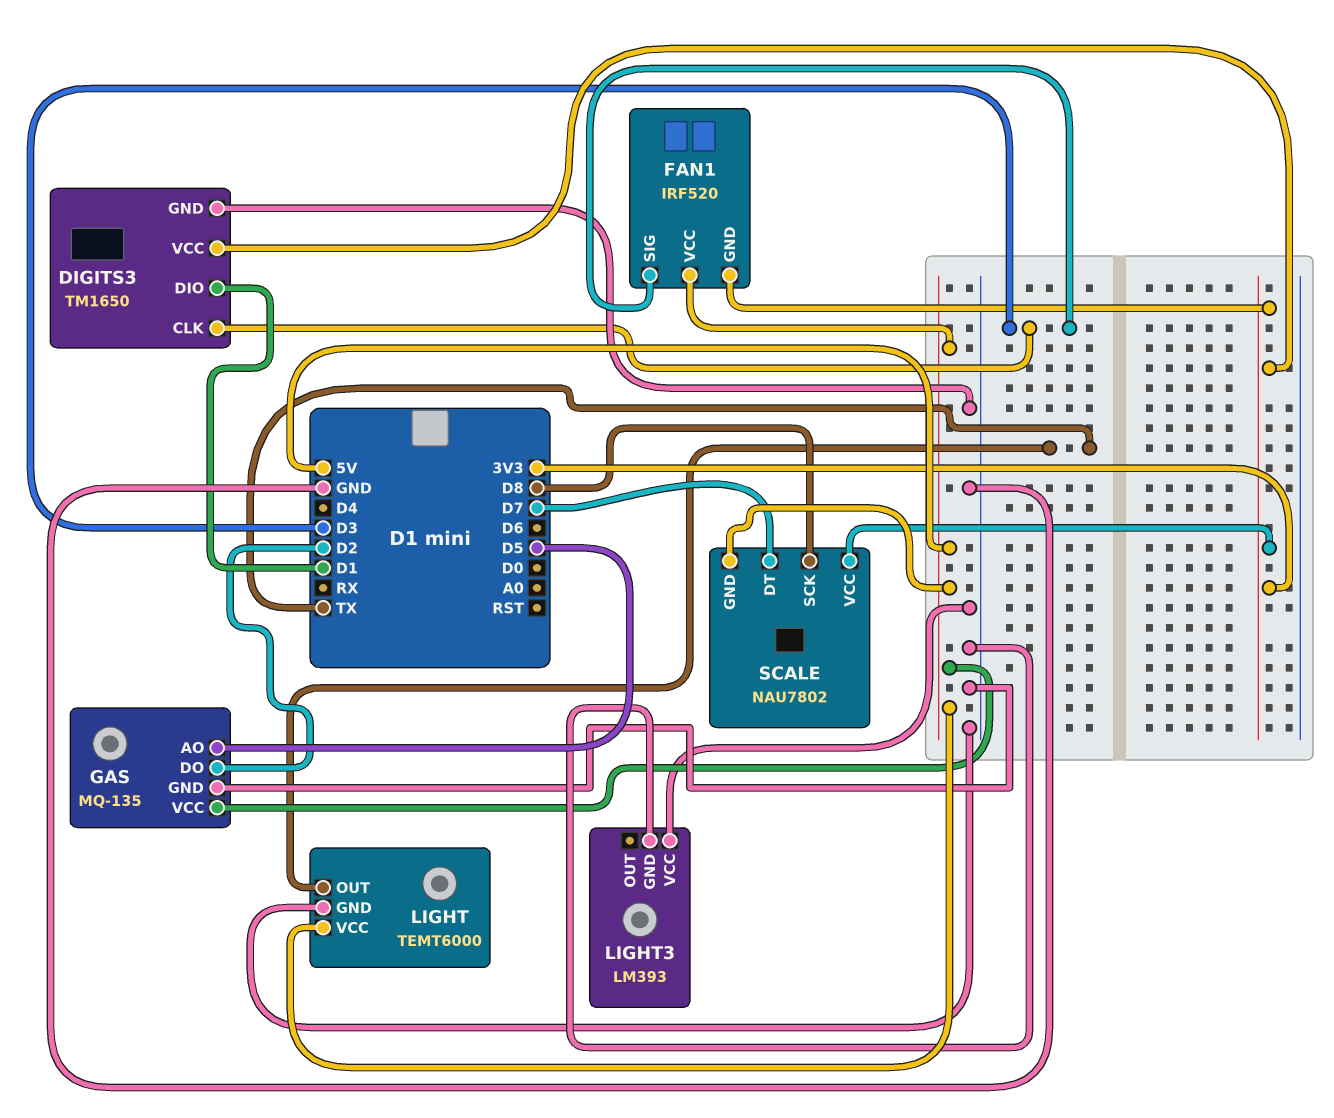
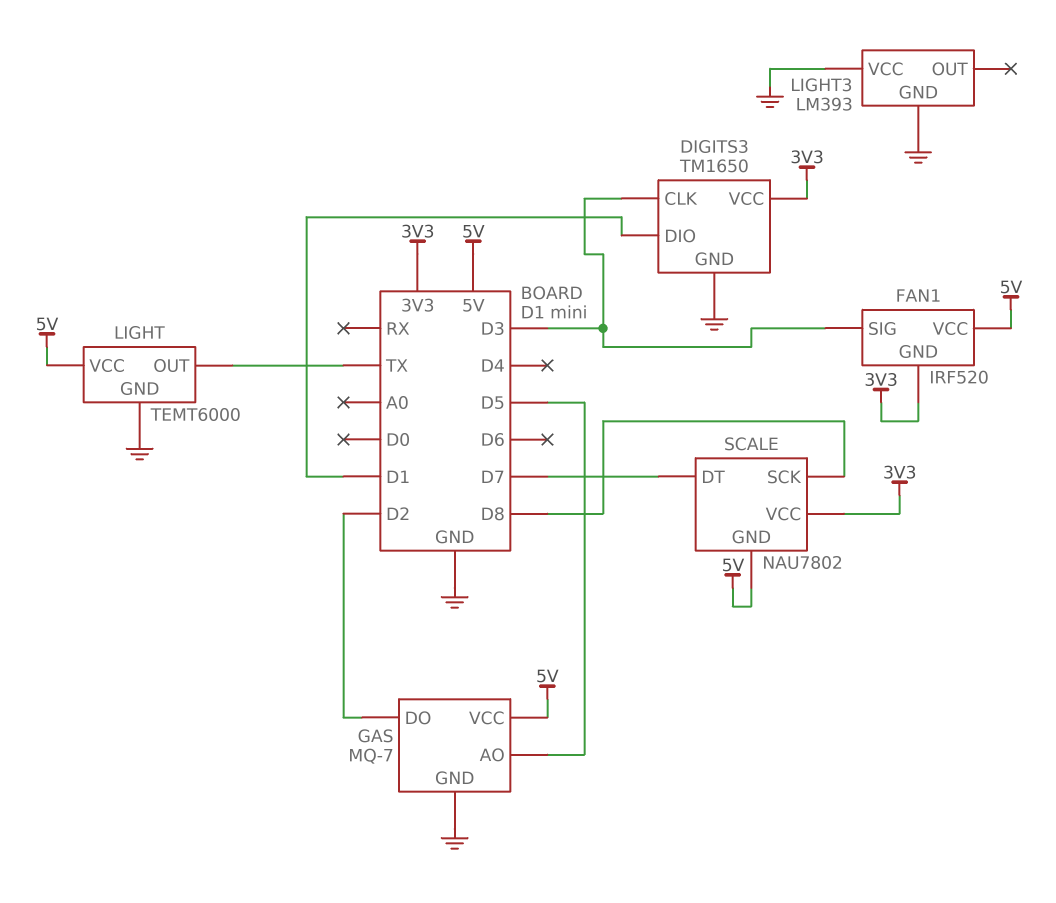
GAS: MQ-135 -> MQ-7

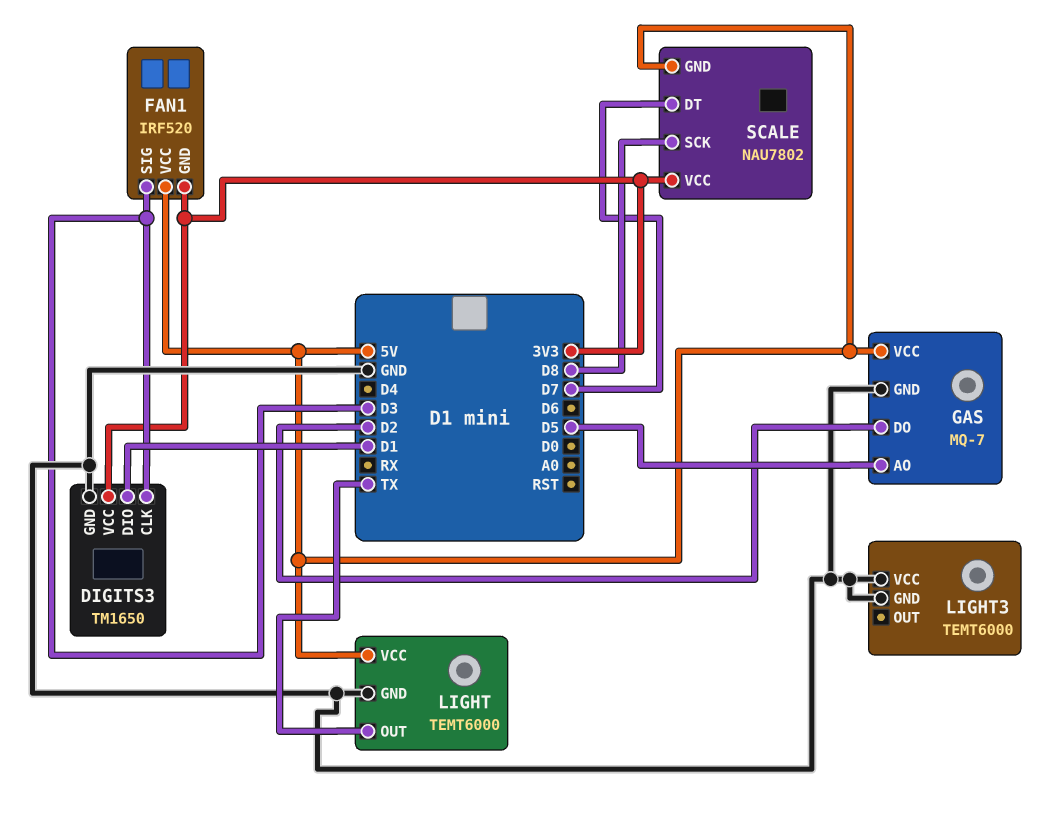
LIGHT3: LM393 -> TEMT6000

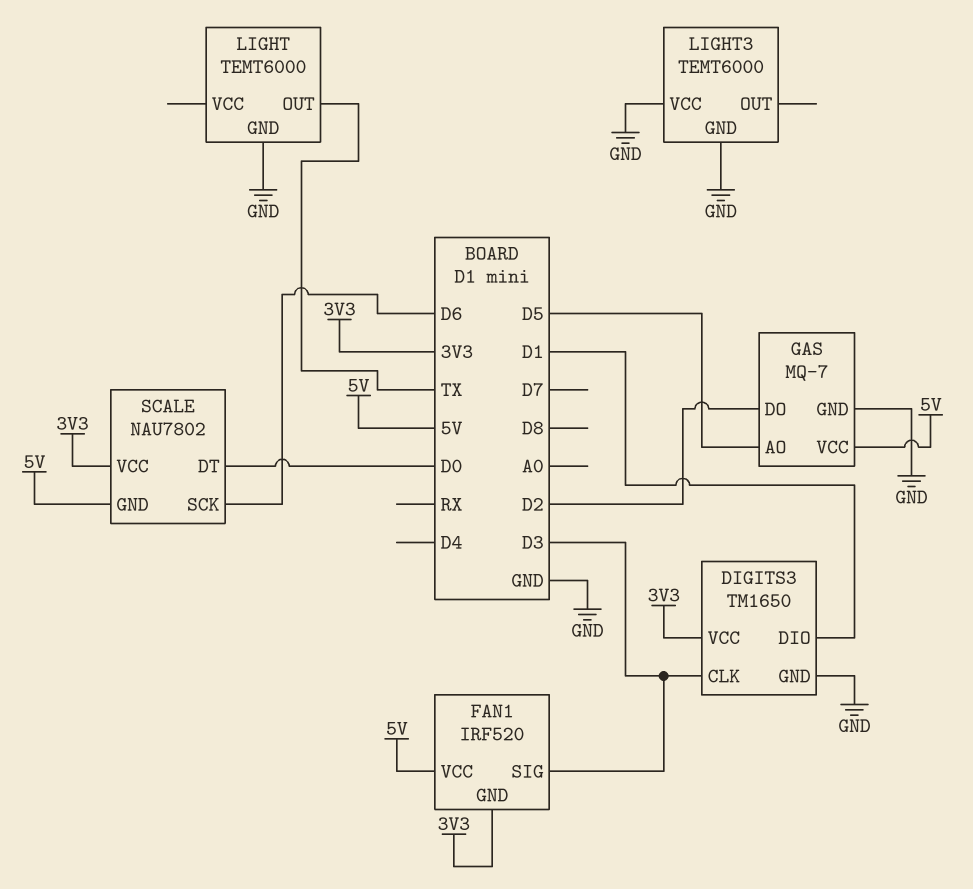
LIGHT pin VCC: 5V -> none
SCALE pin DT: D7 -> D0
SCALE pin SCK: D8 -> D6

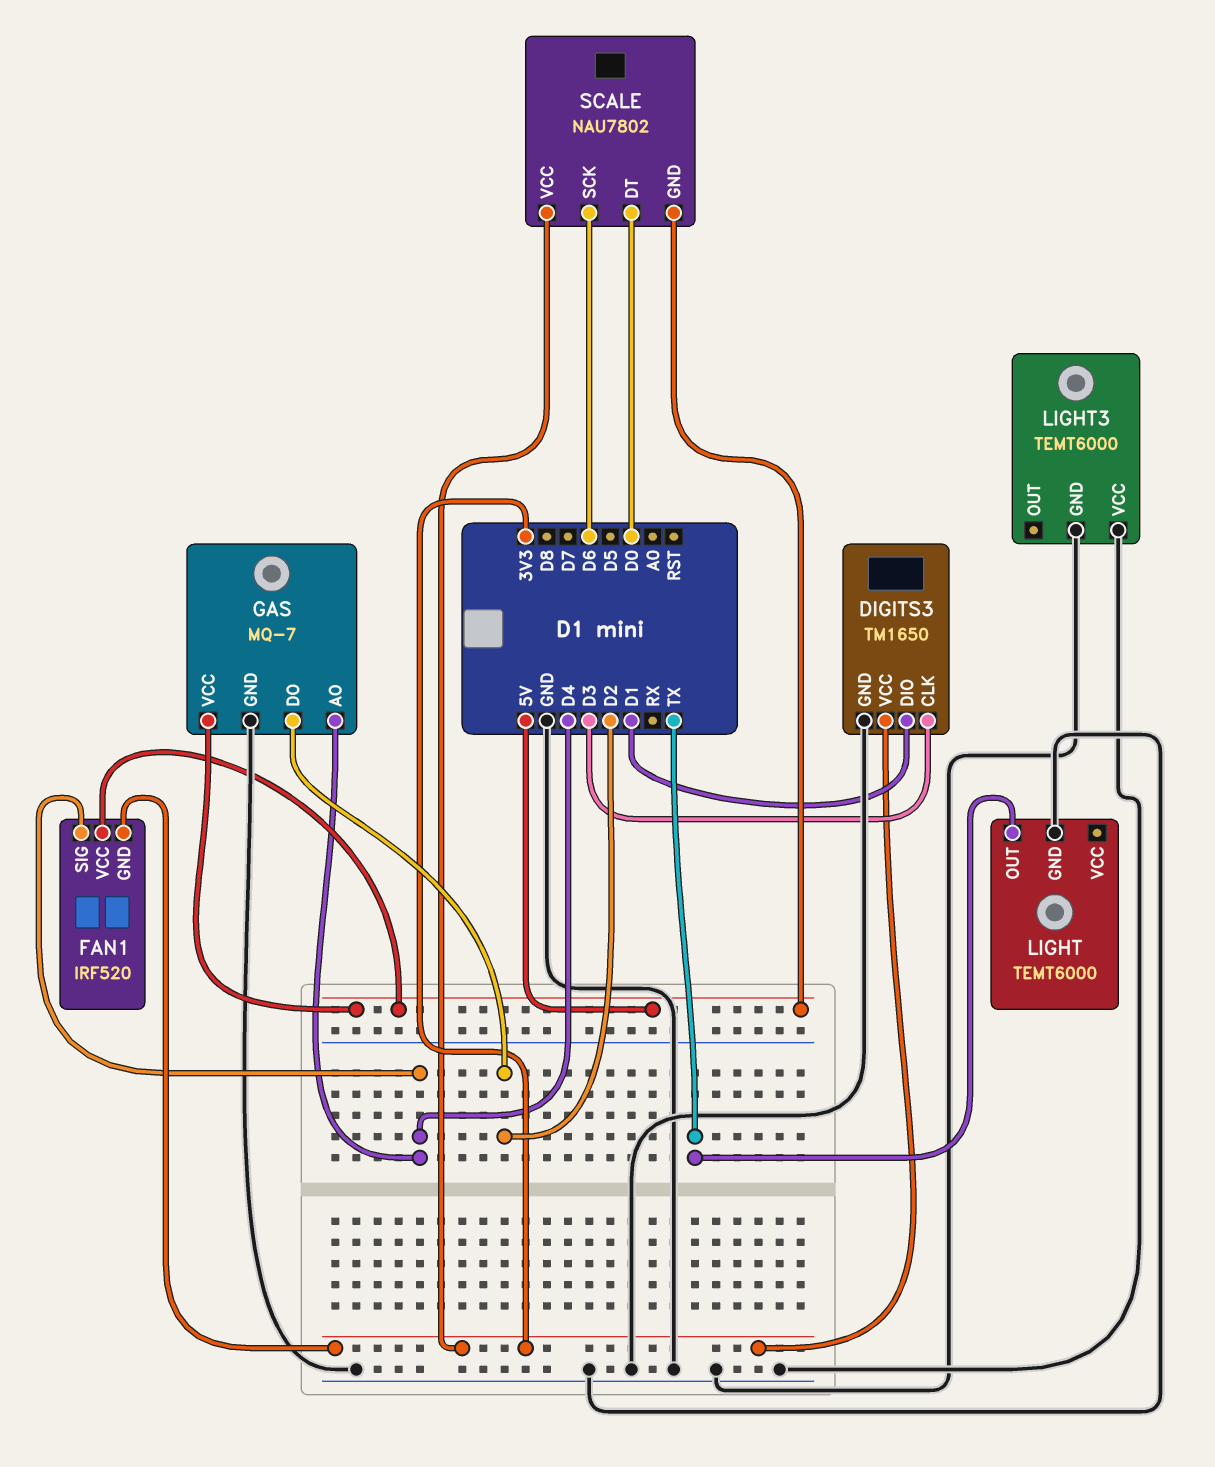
FAN1 pin SIG: D3 -> D4
GAS pin AO: D5 -> D4

